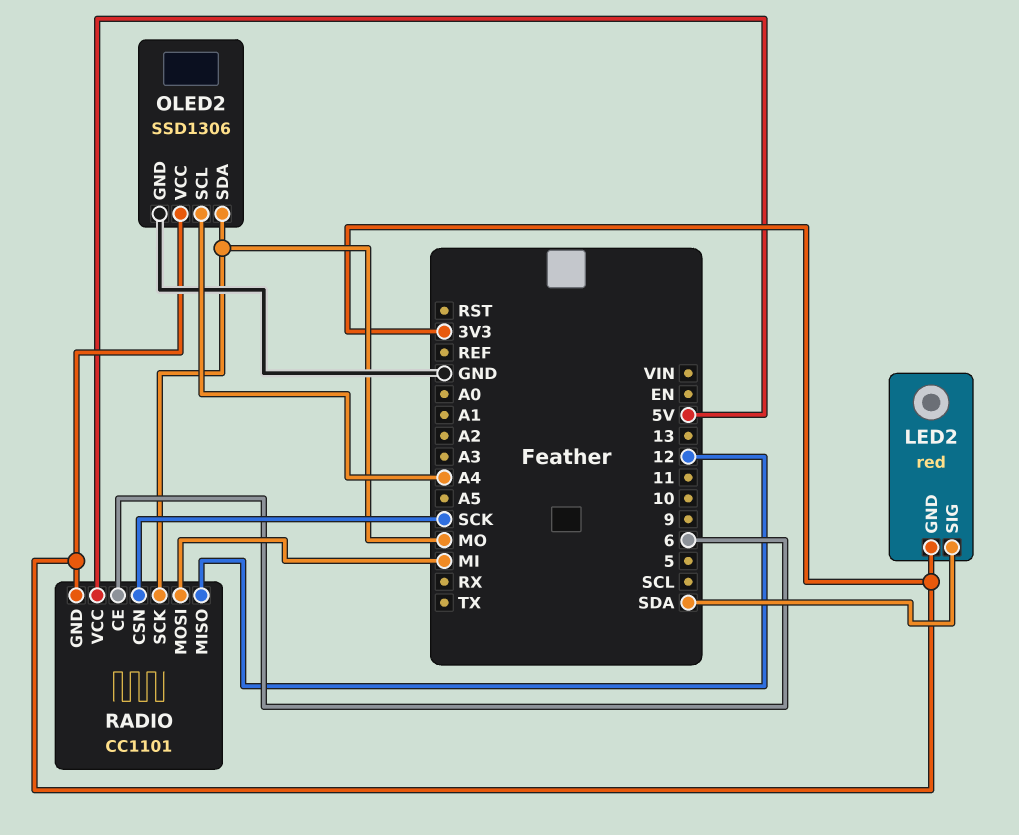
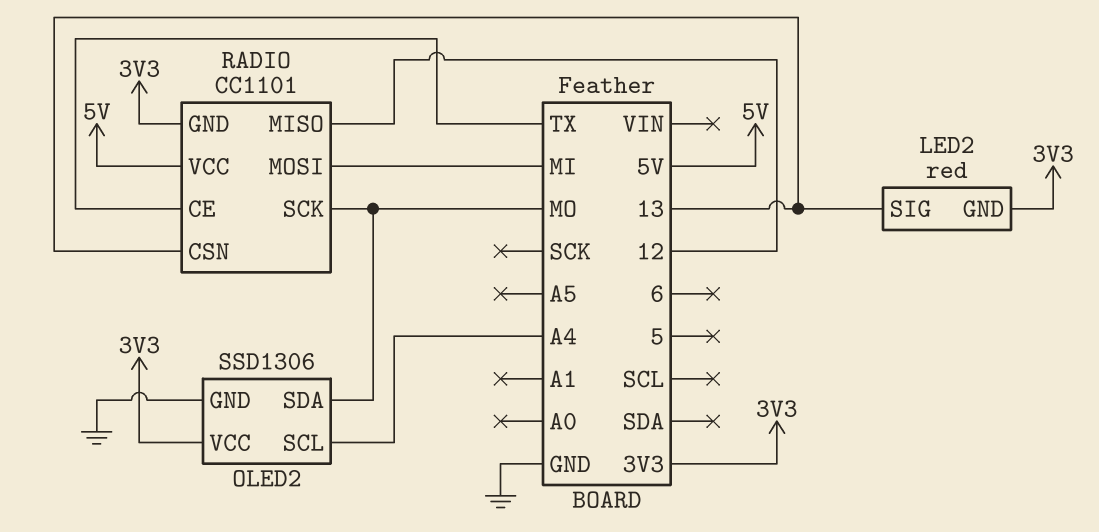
LED2 pin SIG: SDA -> 13
RADIO pin CE: 6 -> TX
RADIO pin CSN: SCK -> 13

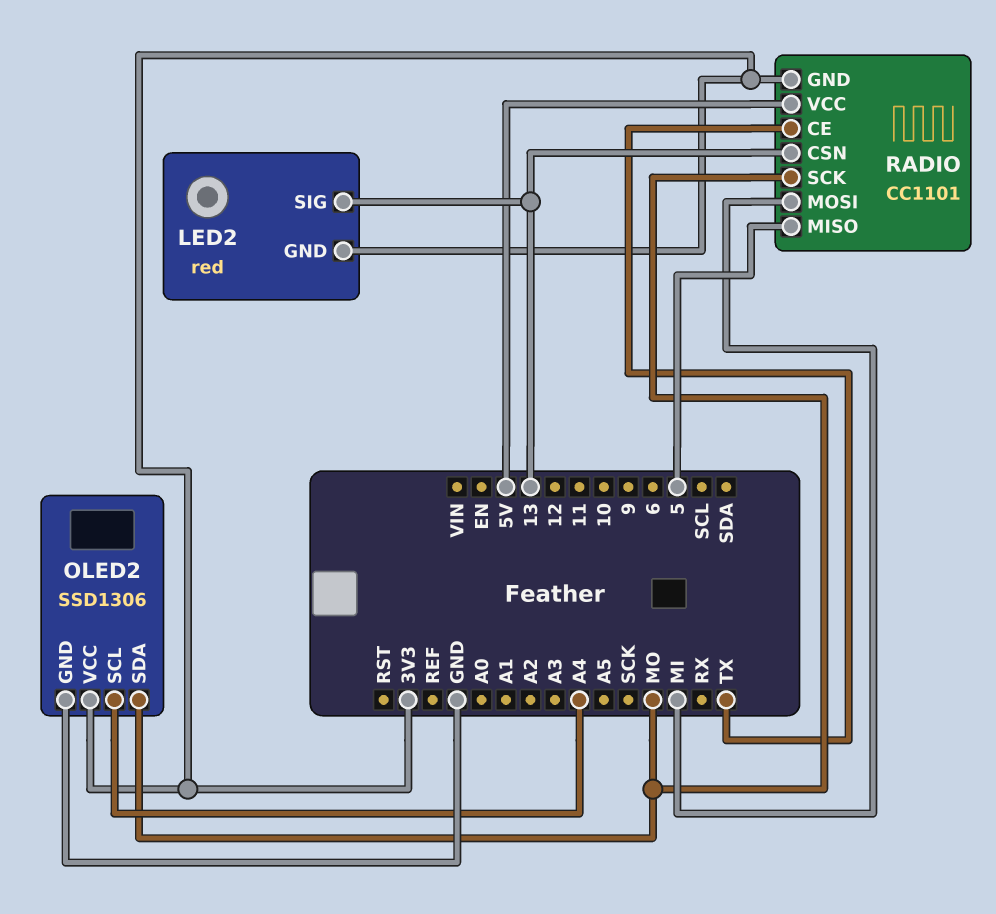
RADIO pin MISO: 12 -> 5

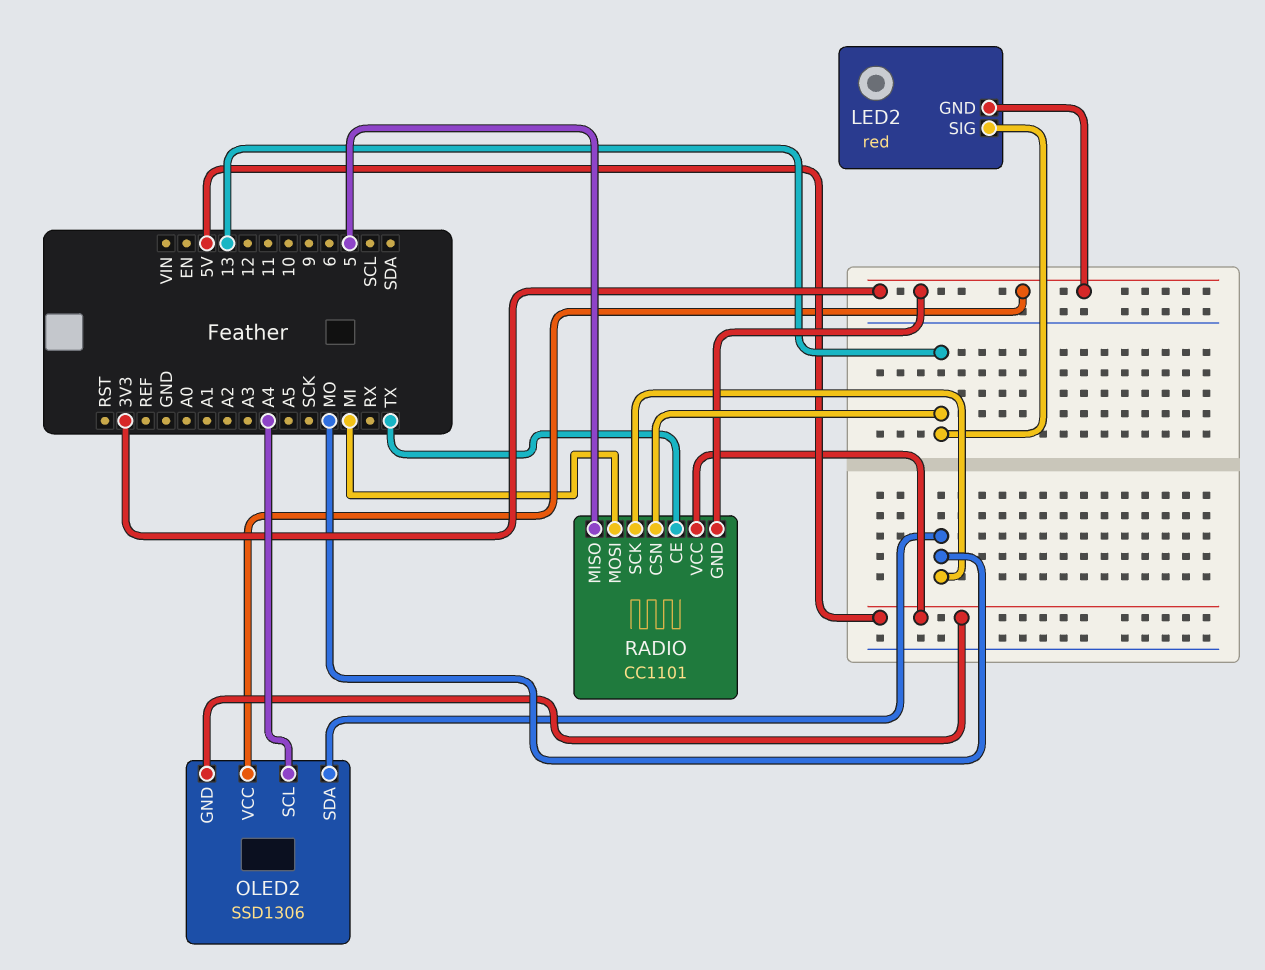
OLED2 pin GND: GND -> 5V

